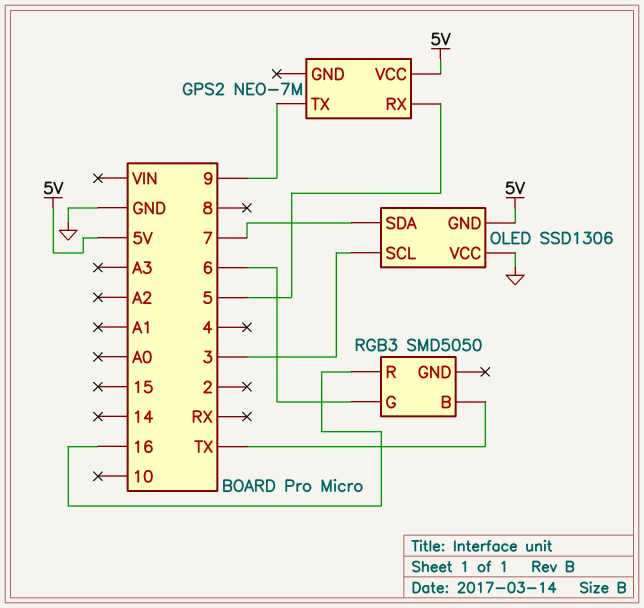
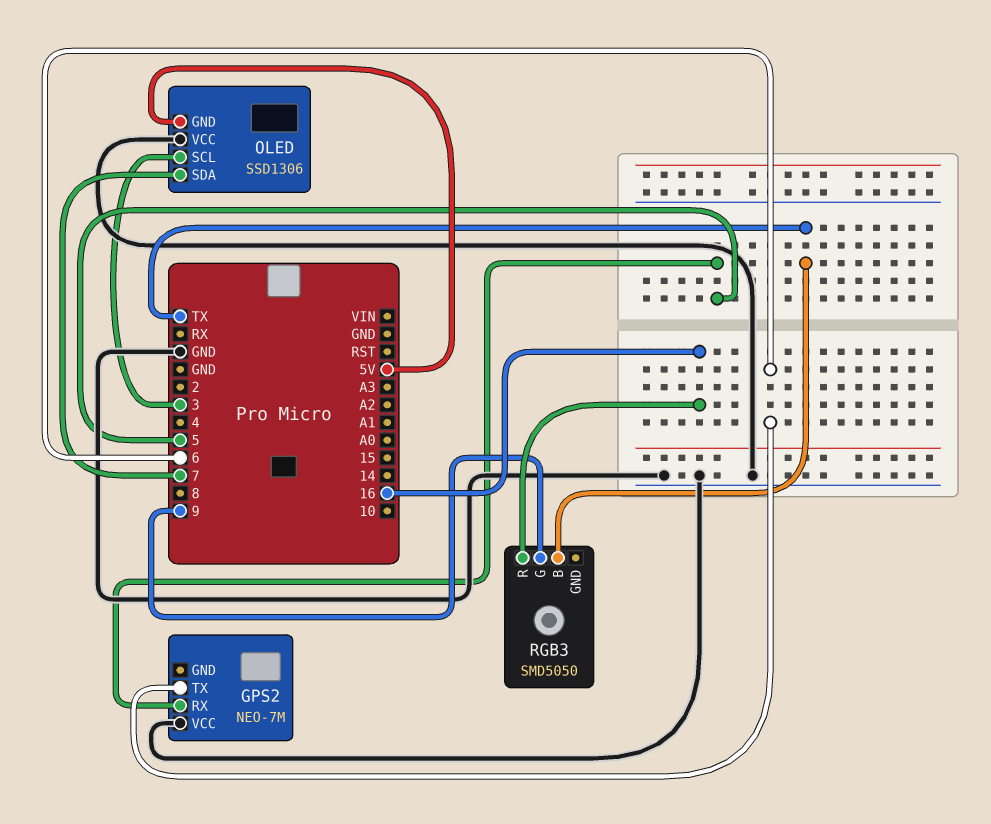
GPS2 pin TX: 9 -> 6
GPS2 pin VCC: 5V -> GND
RGB3 pin G: 6 -> 9

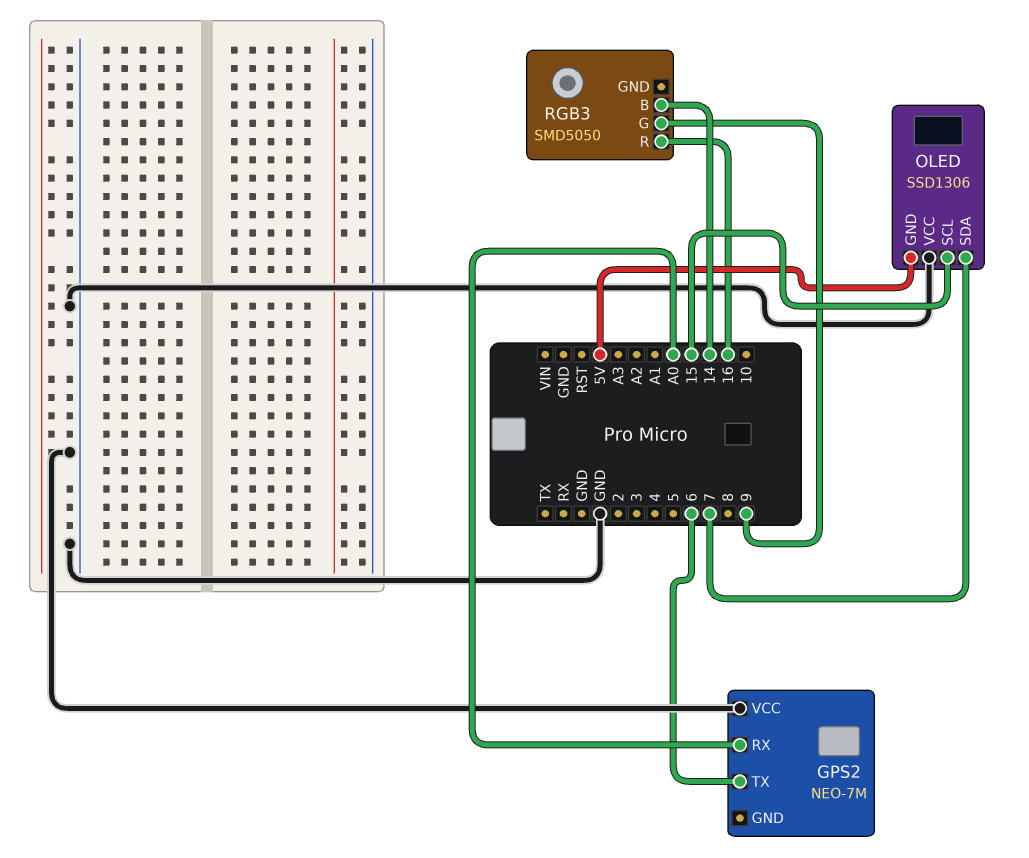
GPS2 pin RX: 5 -> A0
OLED pin SCL: 3 -> 15
RGB3 pin B: TX -> 14

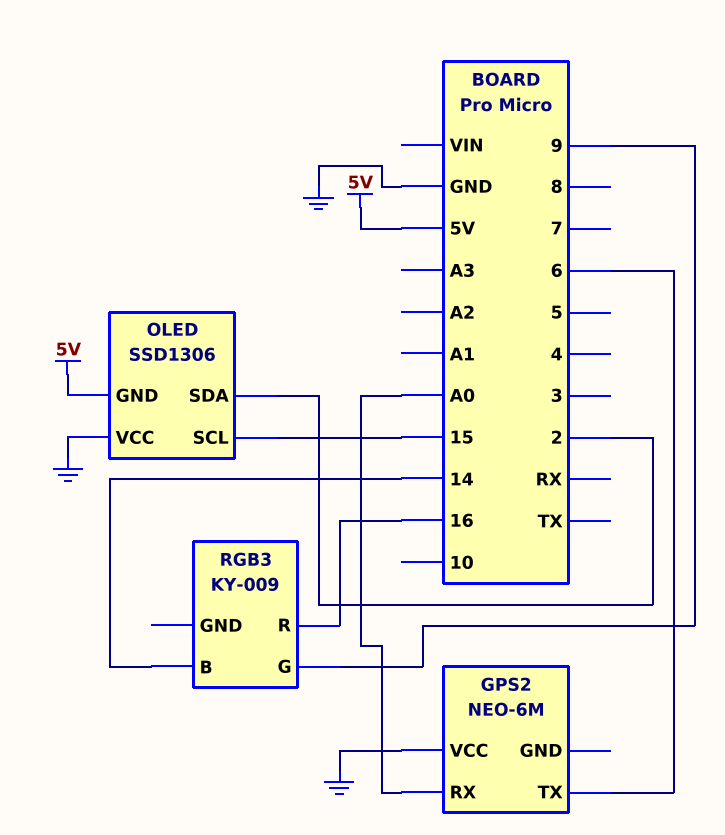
GPS2: NEO-7M -> NEO-6M
OLED pin SDA: 7 -> 2
RGB3: SMD5050 -> KY-009

